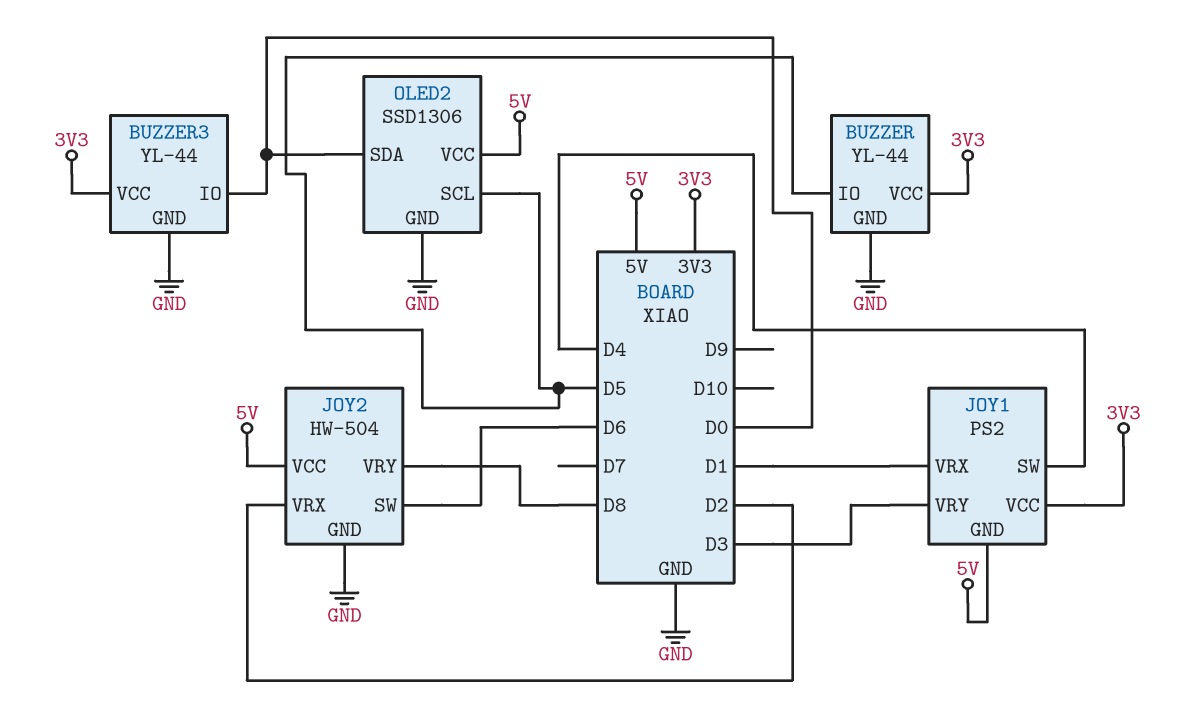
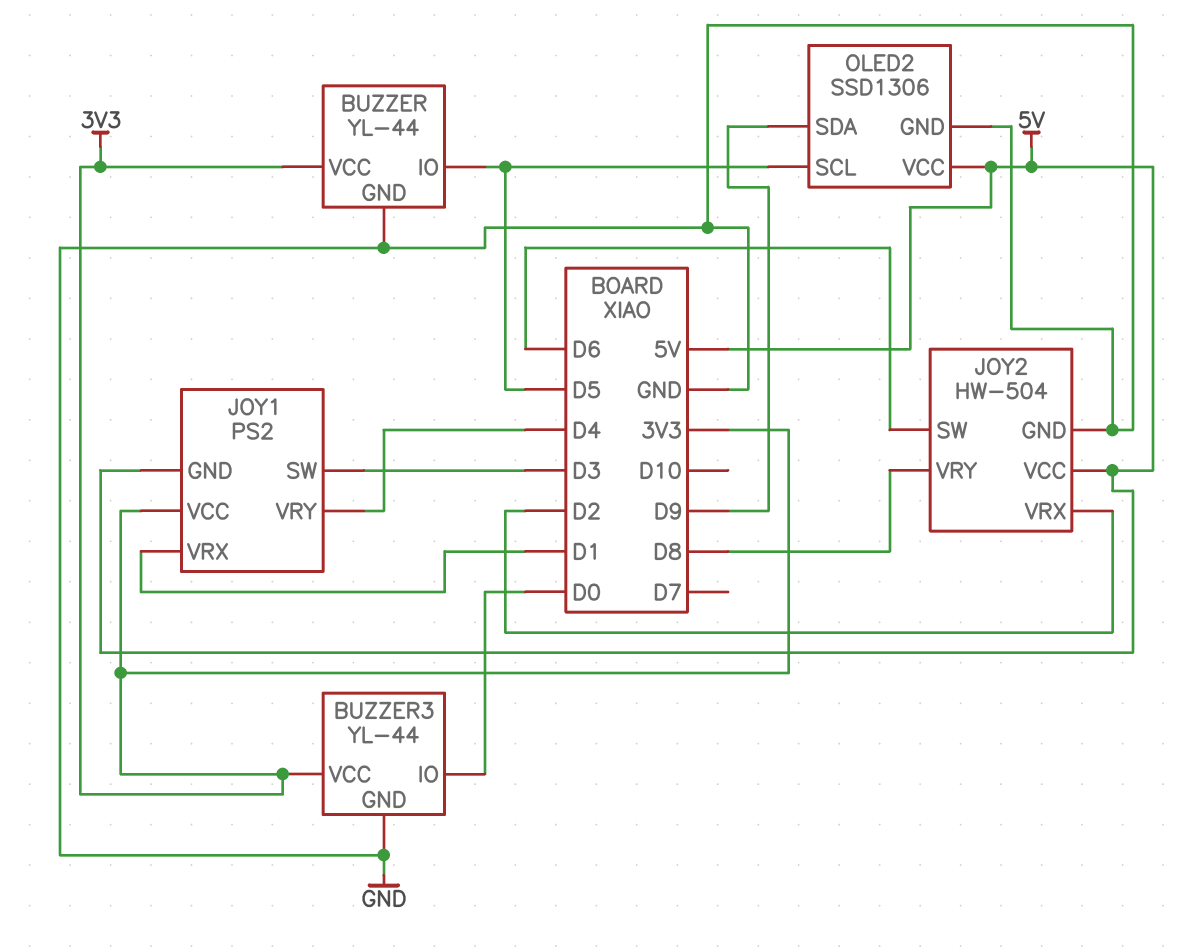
JOY1 pin SW: D4 -> D3
JOY1 pin VRY: D3 -> D4
OLED2 pin SDA: D0 -> D9

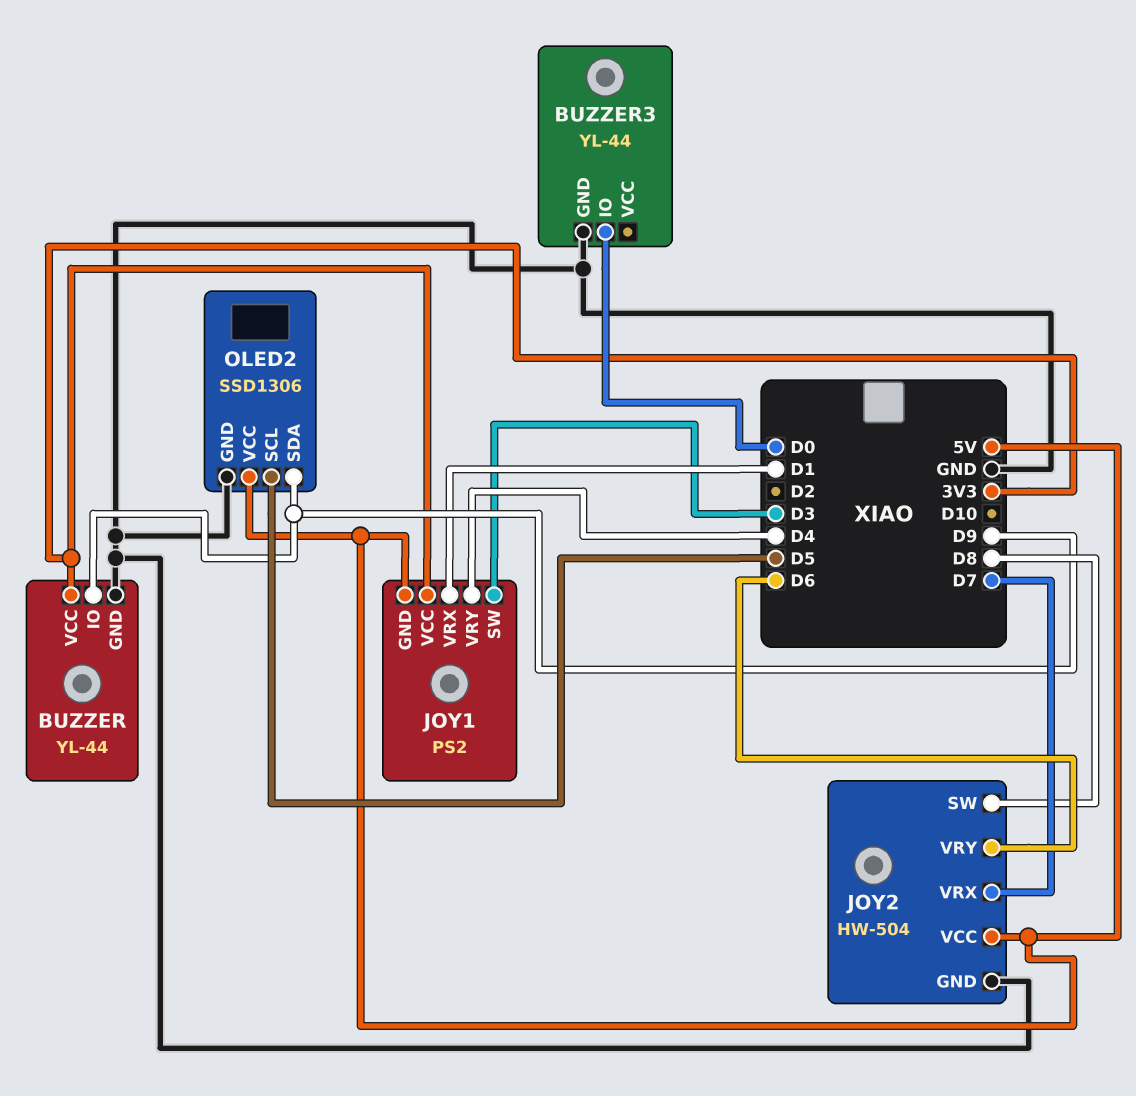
BUZZER pin IO: D5 -> D9
BUZZER3 pin VCC: 3V3 -> none
JOY2 pin SW: D6 -> D8
JOY2 pin VRX: D2 -> D7
JOY2 pin VRY: D8 -> D6

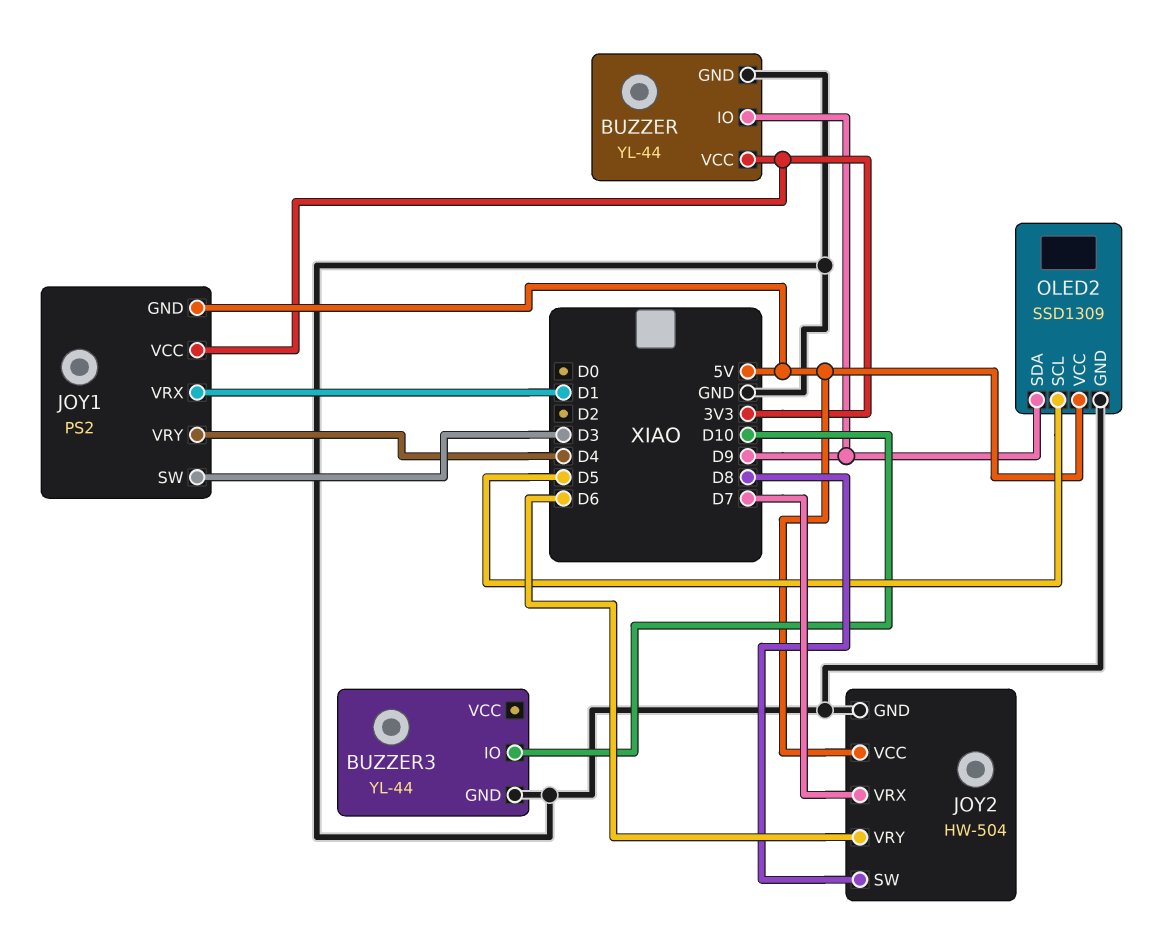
BUZZER3 pin IO: D0 -> D10
OLED2: SSD1306 -> SSD1309

